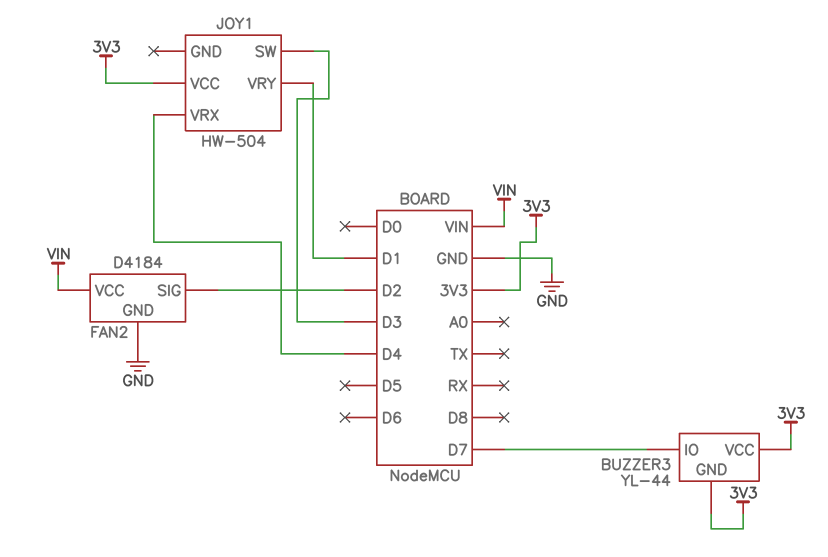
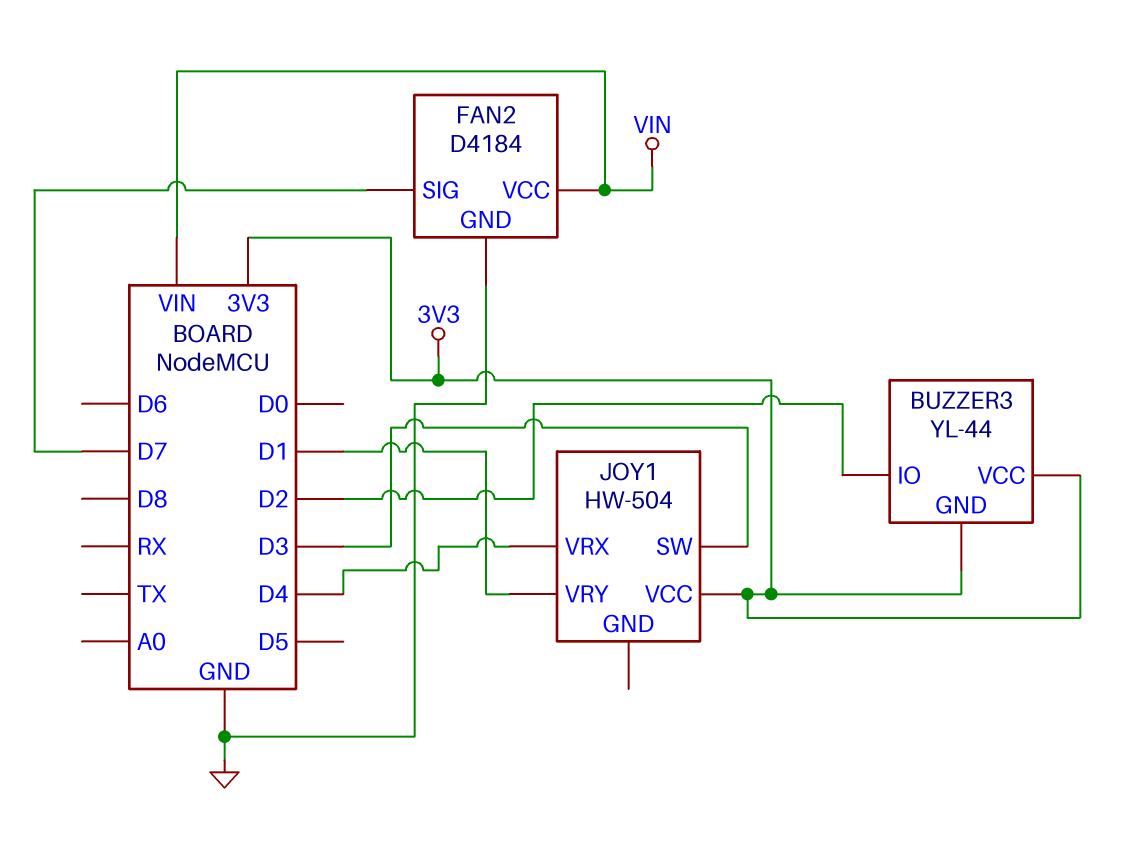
BUZZER3 pin IO: D7 -> D2
FAN2 pin SIG: D2 -> D7

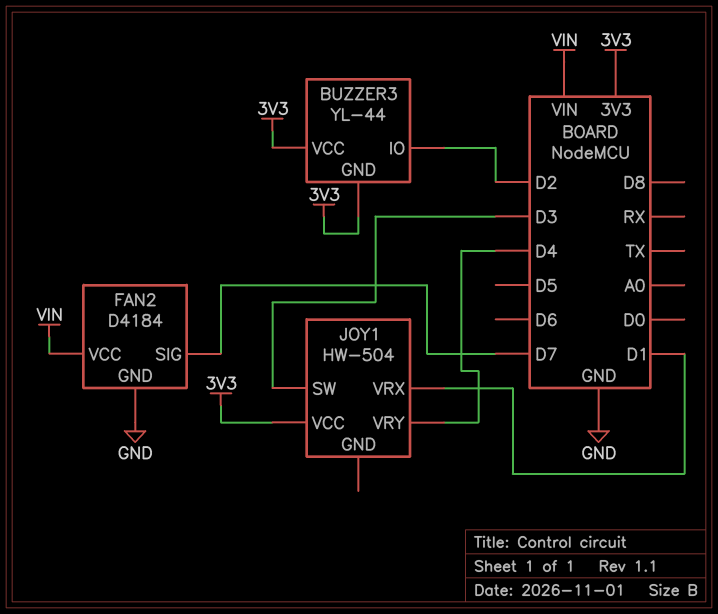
JOY1 pin VRX: D4 -> D1
JOY1 pin VRY: D1 -> D4

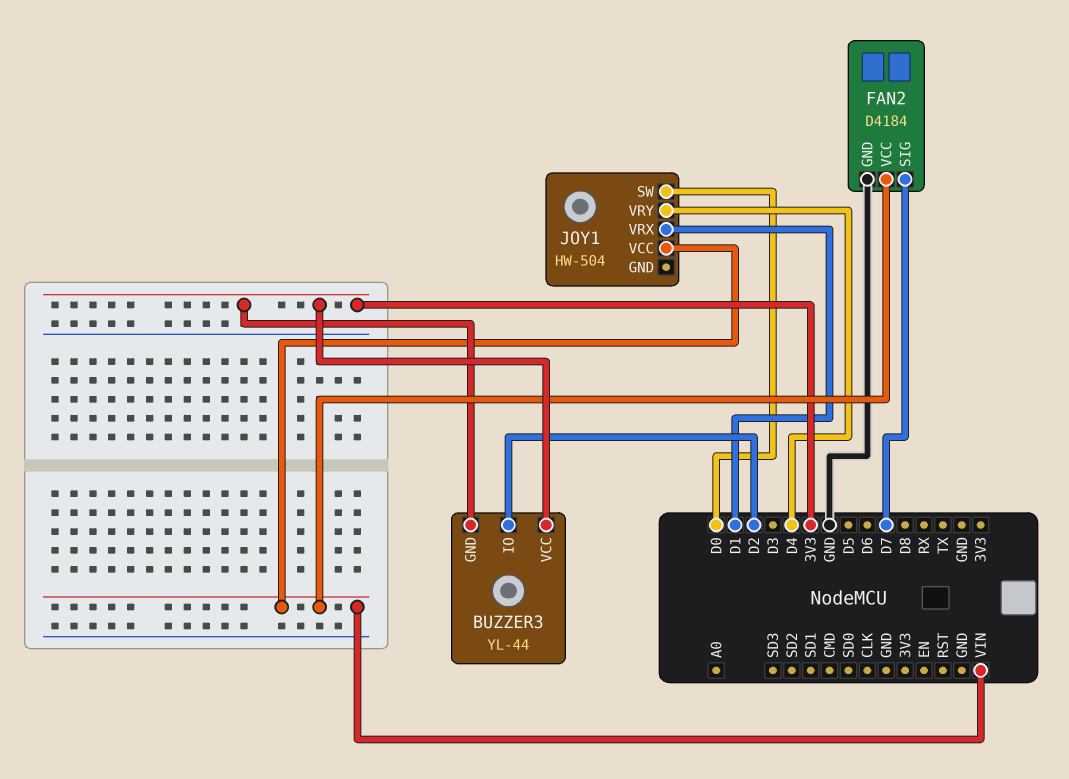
JOY1 pin SW: D3 -> D0
JOY1 pin VCC: 3V3 -> VIN

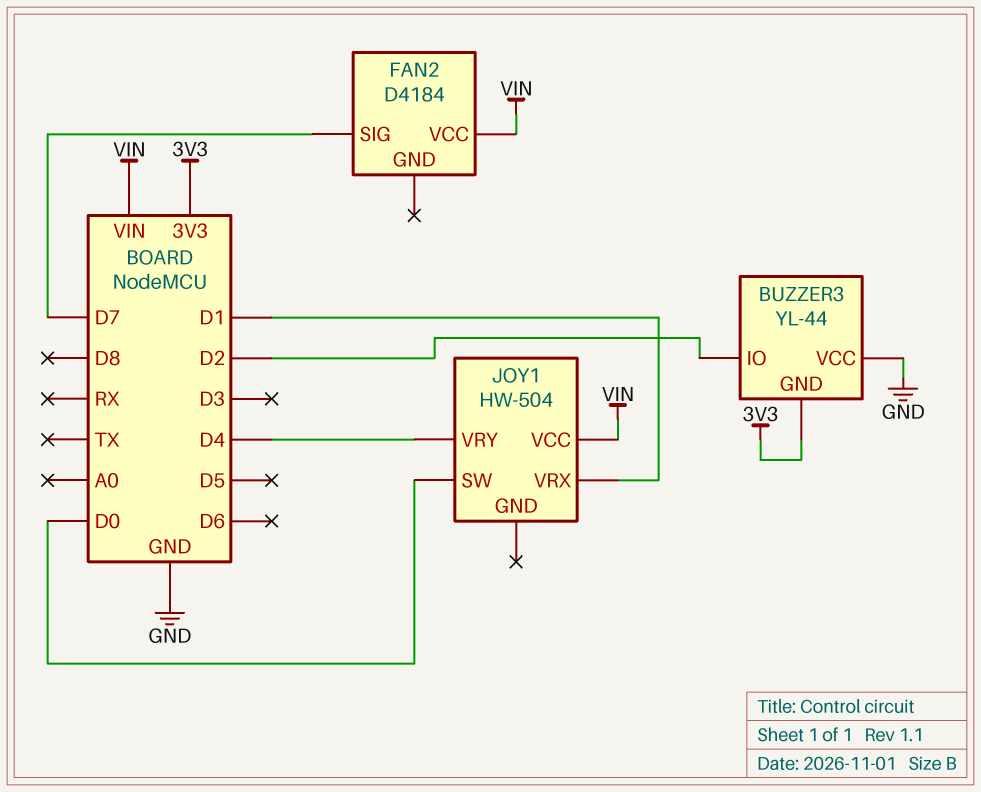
BUZZER3 pin VCC: 3V3 -> GND
FAN2 pin GND: GND -> none

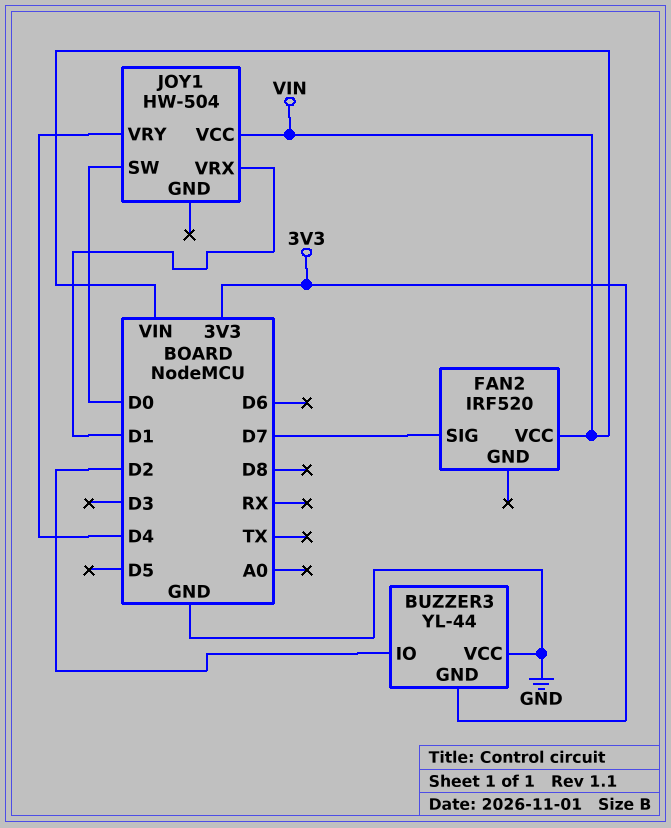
FAN2: D4184 -> IRF520

